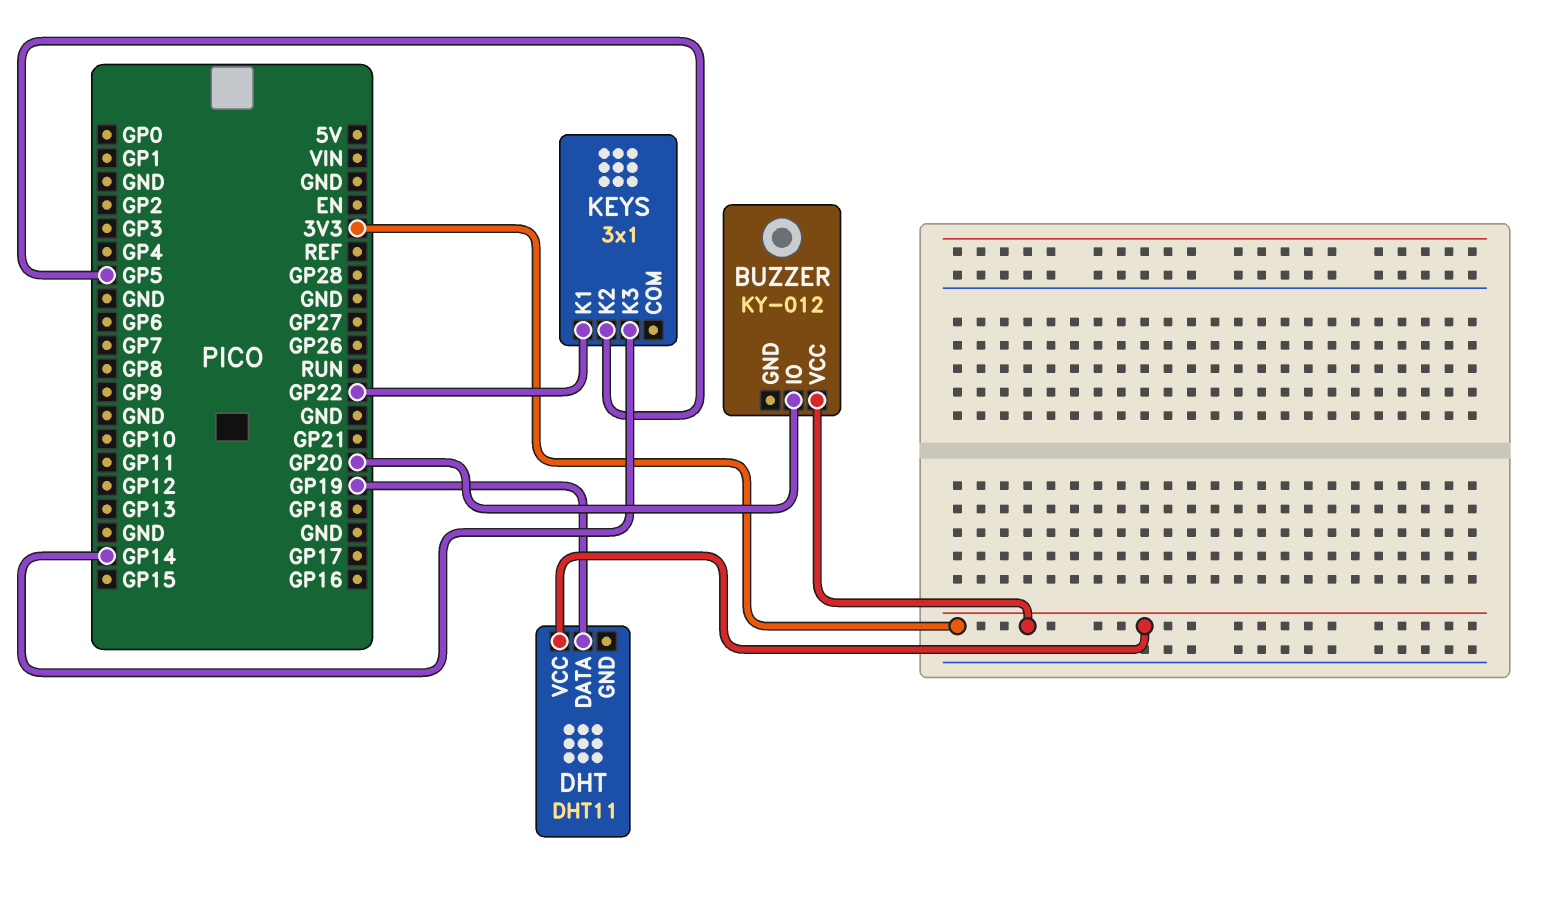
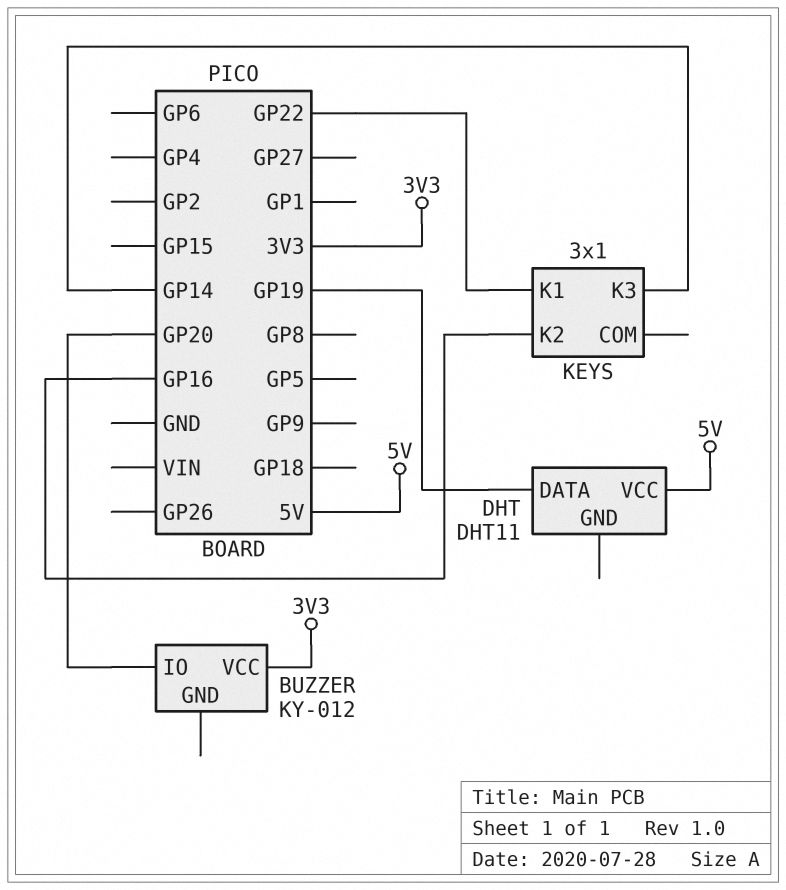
DHT pin VCC: 3V3 -> 5V
KEYS pin K2: GP5 -> GP16

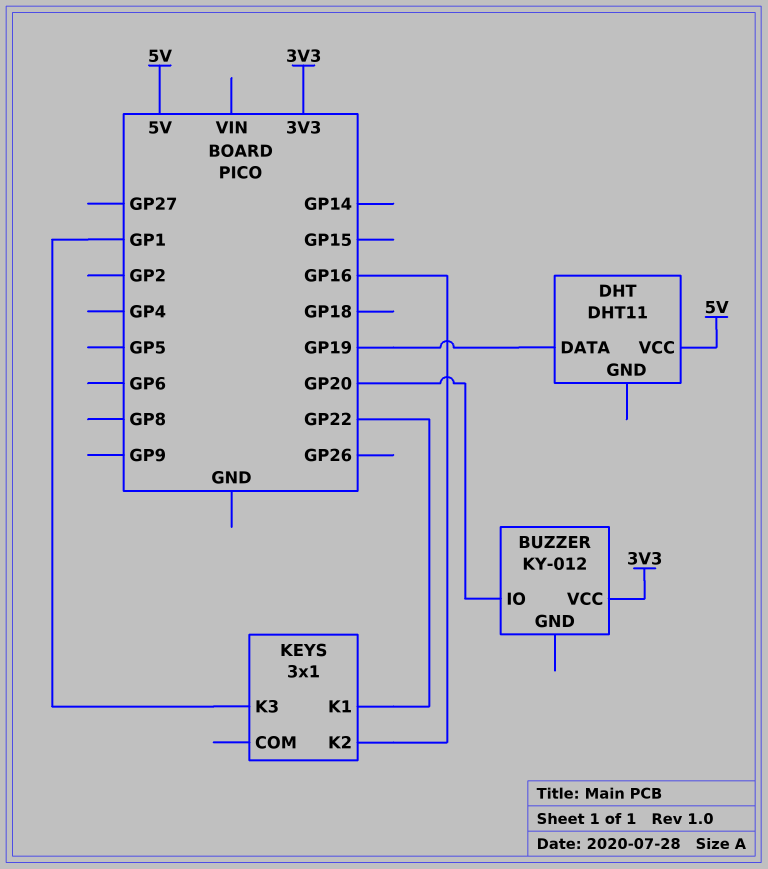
KEYS pin K3: GP14 -> GP1

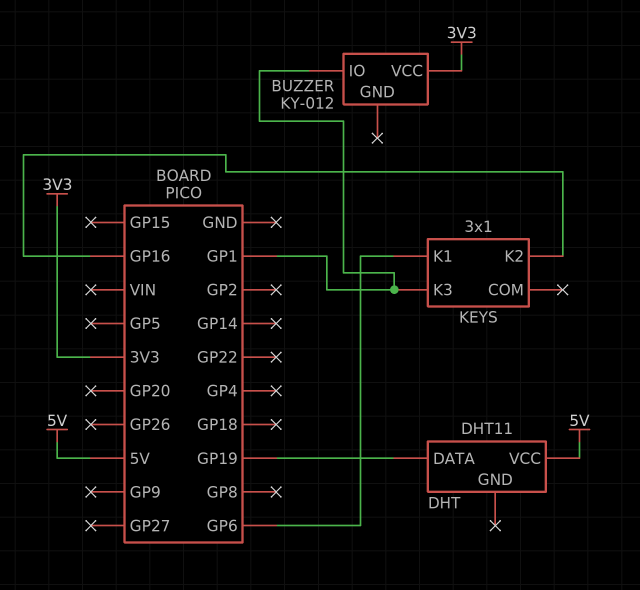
BUZZER pin IO: GP20 -> GP1
KEYS pin K1: GP22 -> GP6

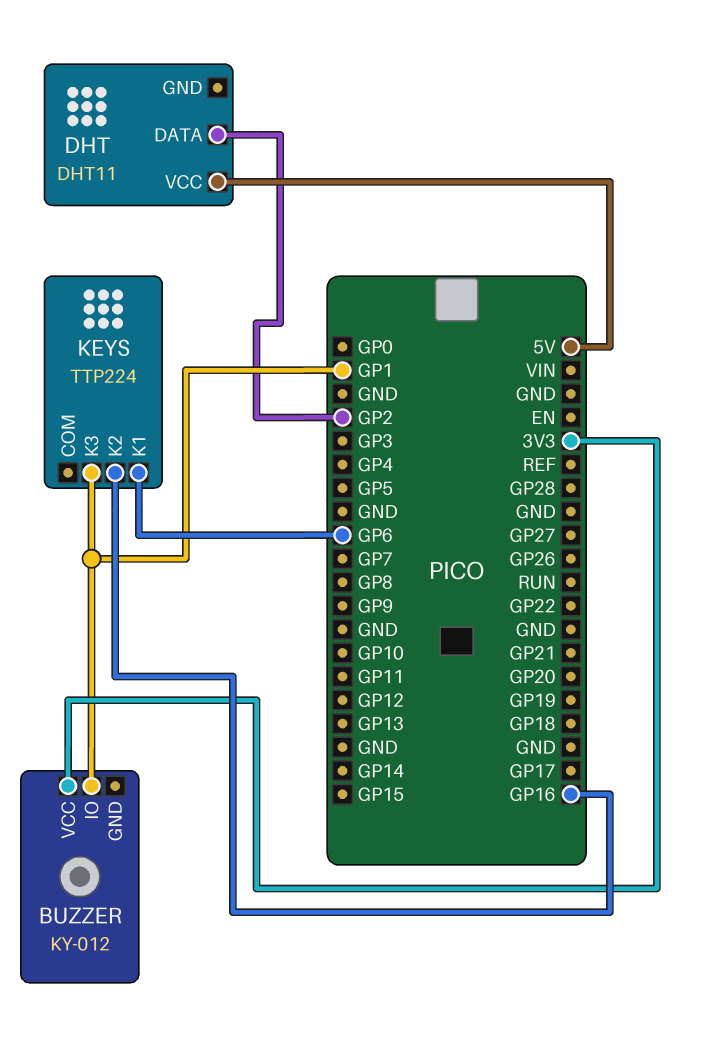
DHT pin DATA: GP19 -> GP2
KEYS: 3x1 -> TTP224

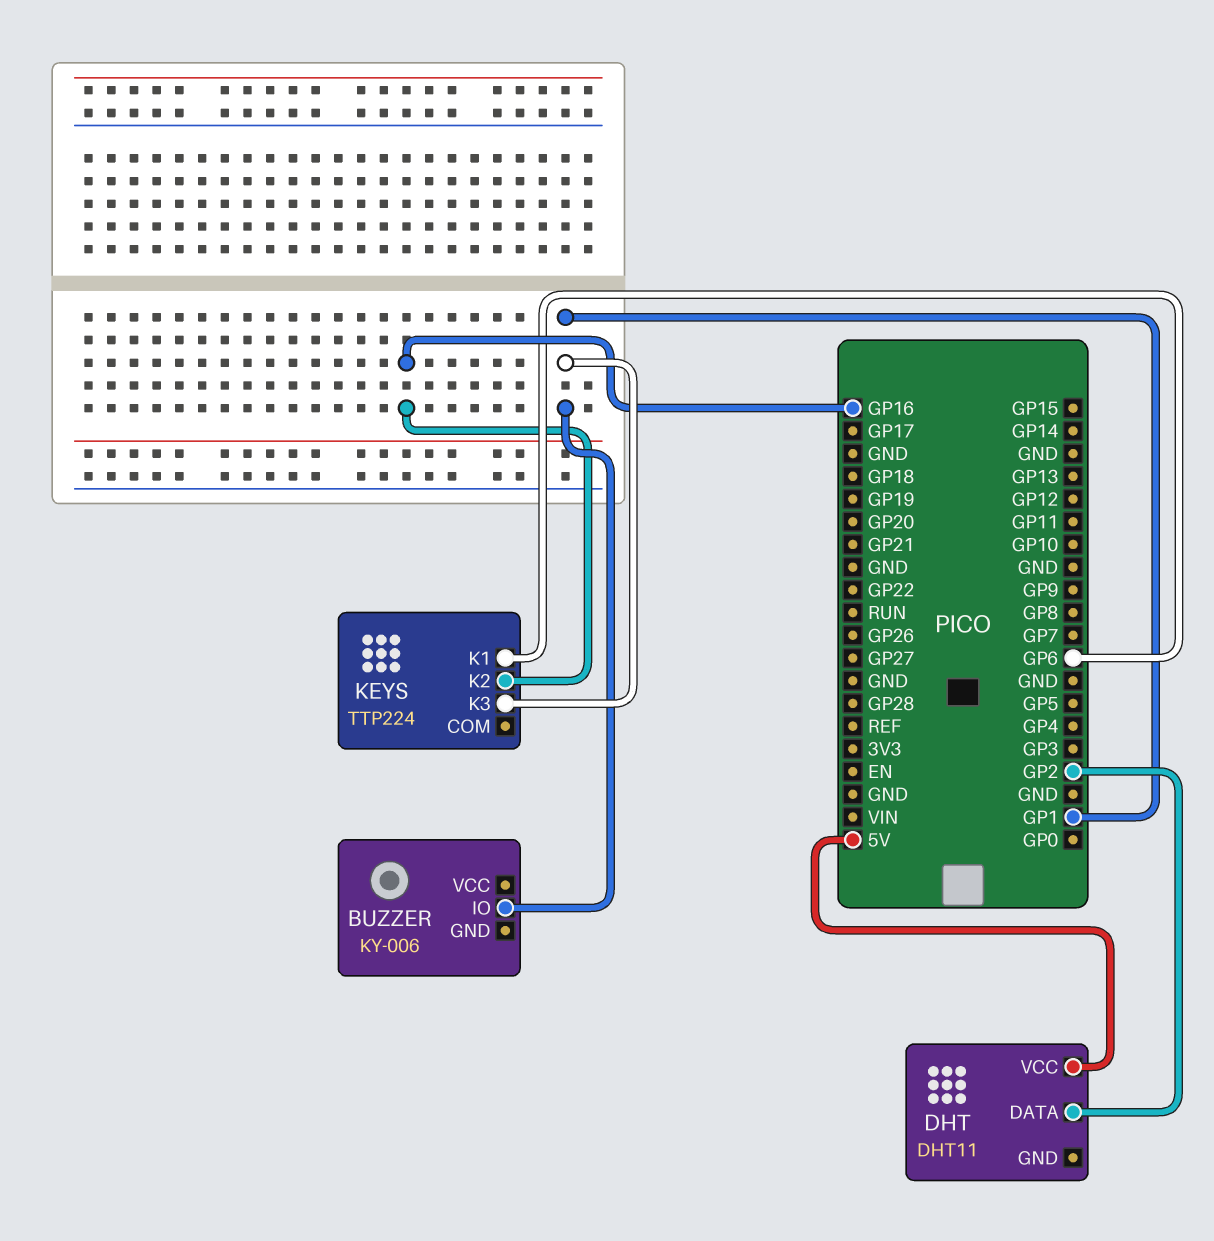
BUZZER: KY-012 -> KY-006
BUZZER pin VCC: 3V3 -> none

